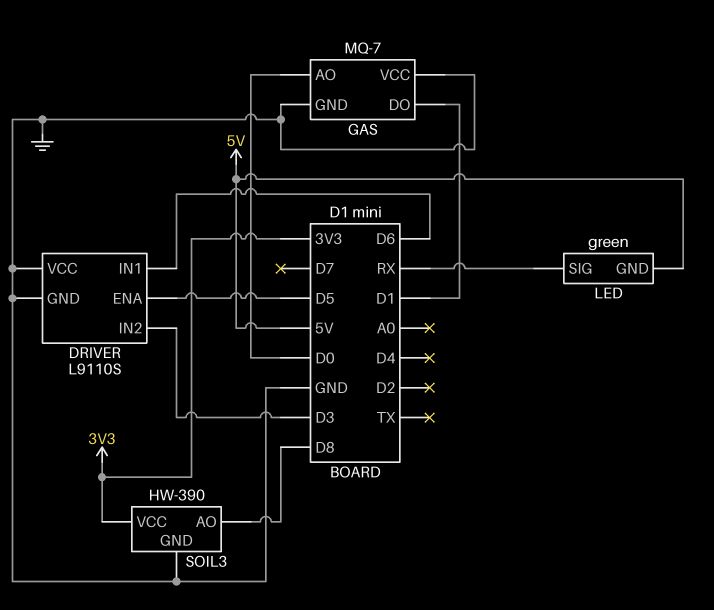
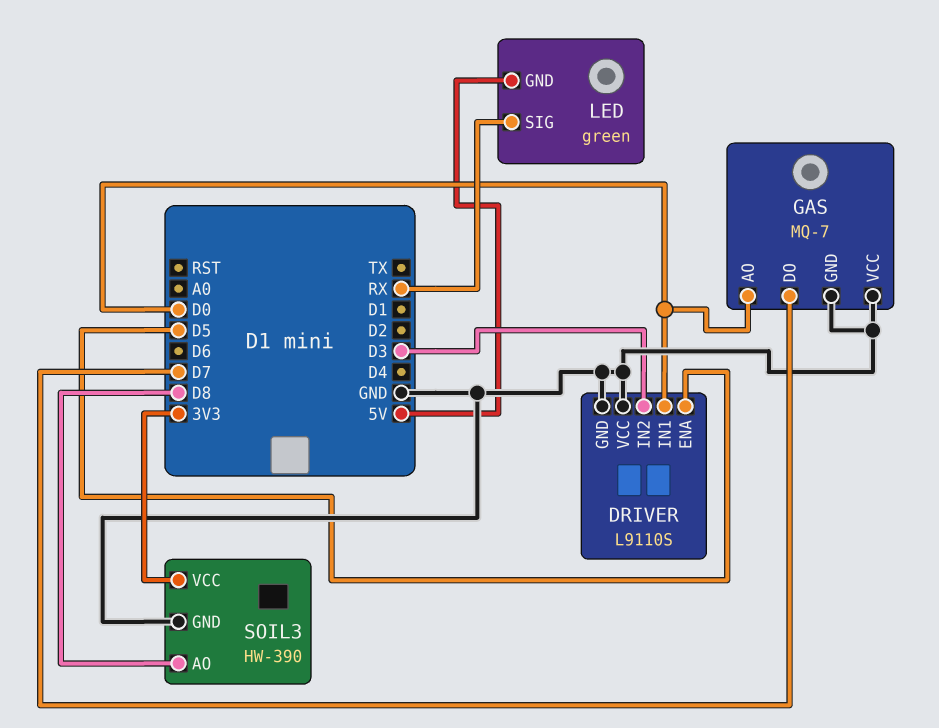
DRIVER pin IN1: D6 -> D0
GAS pin DO: D1 -> D7

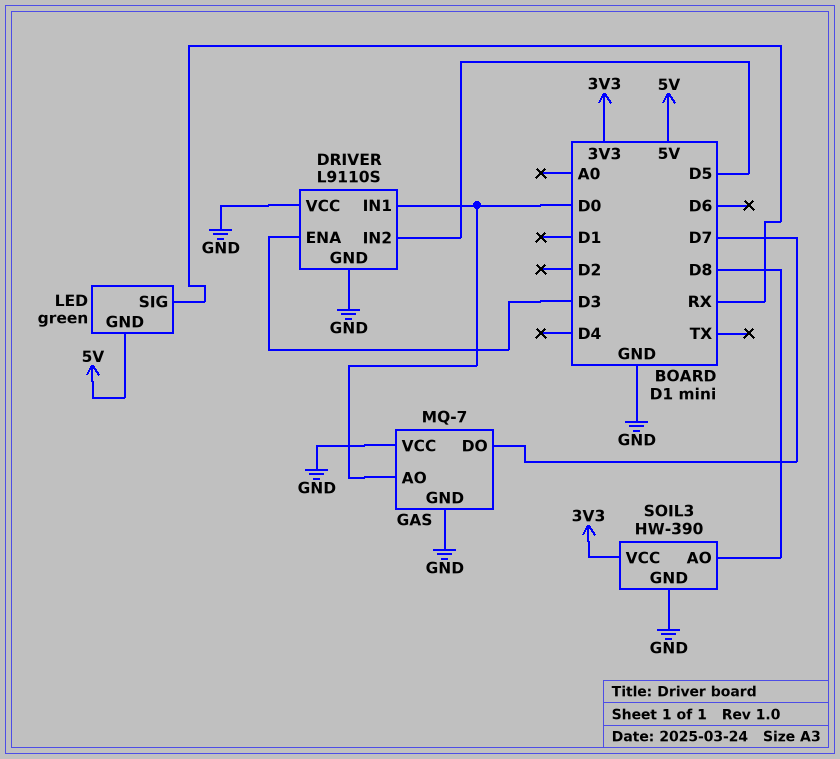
DRIVER pin ENA: D5 -> D3
DRIVER pin IN2: D3 -> D5

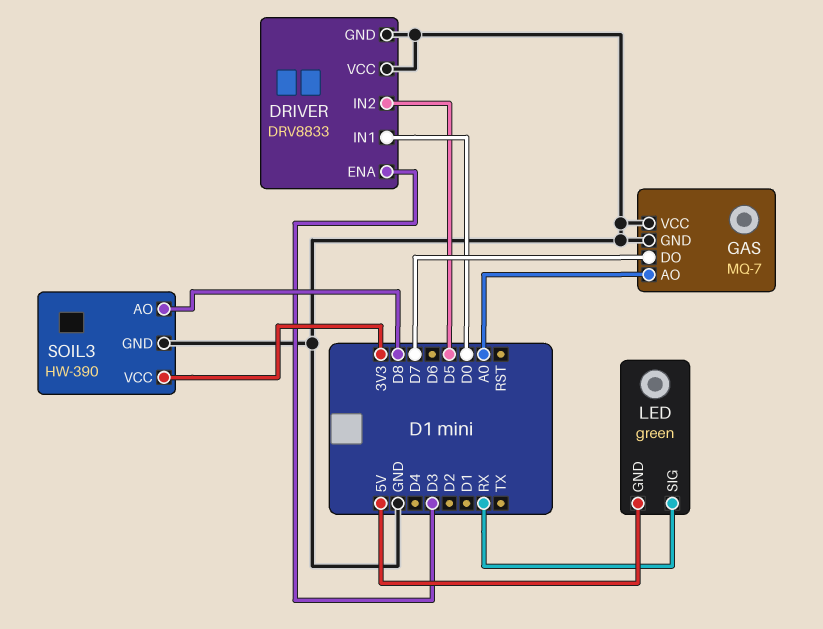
DRIVER: L9110S -> DRV8833
GAS pin AO: D0 -> A0

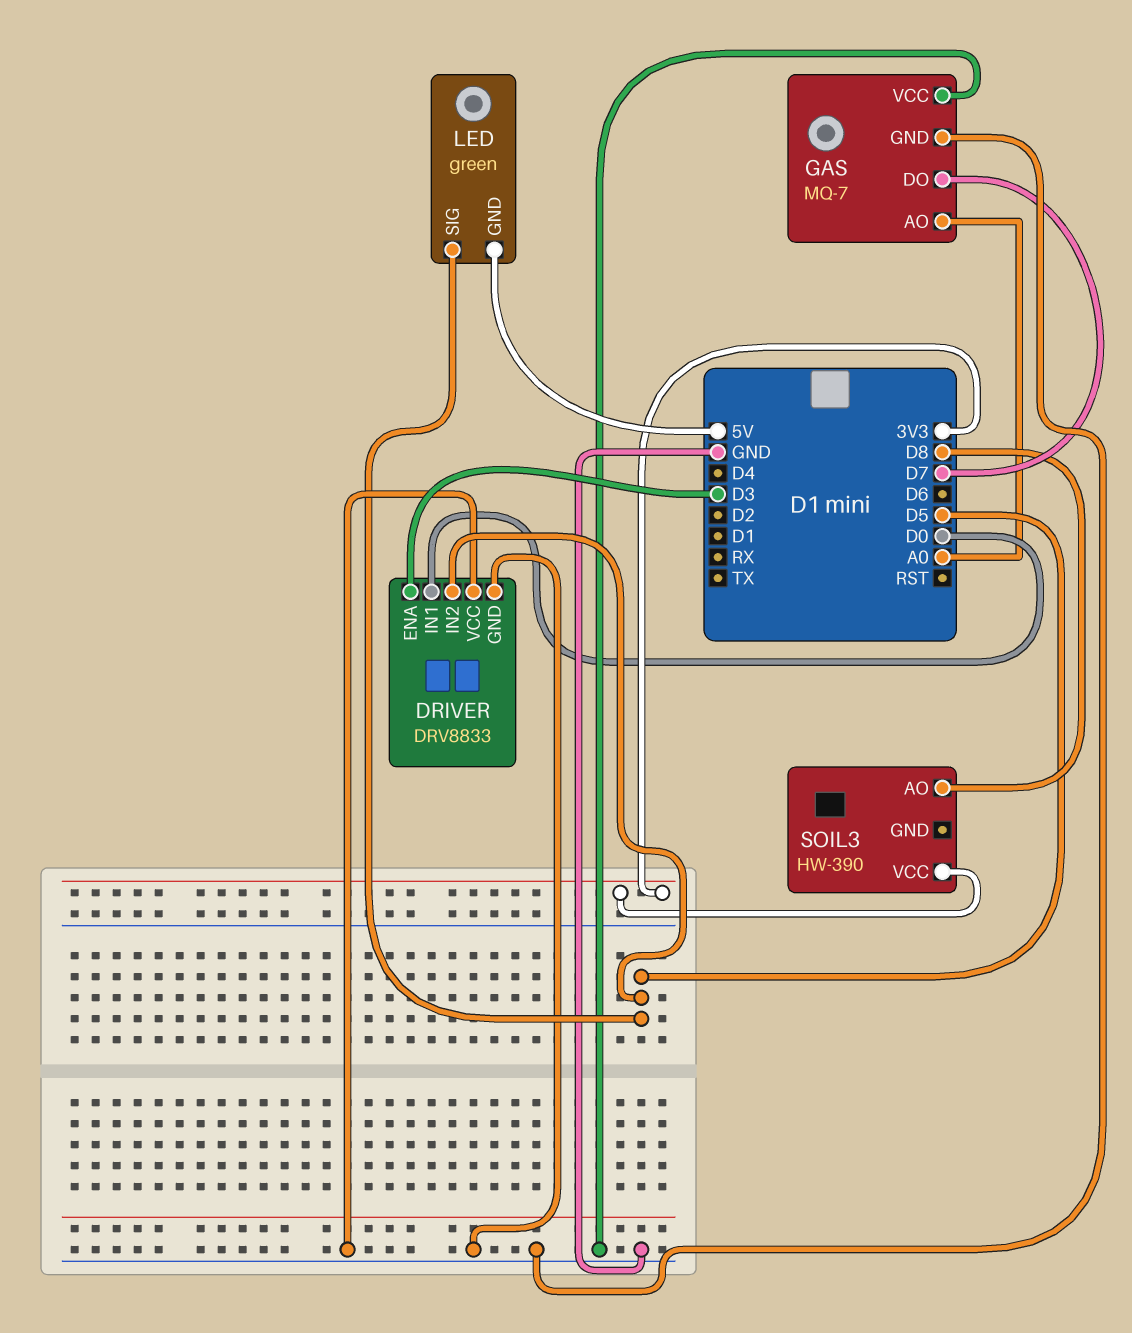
LED pin SIG: RX -> D5
SOIL3 pin GND: GND -> none

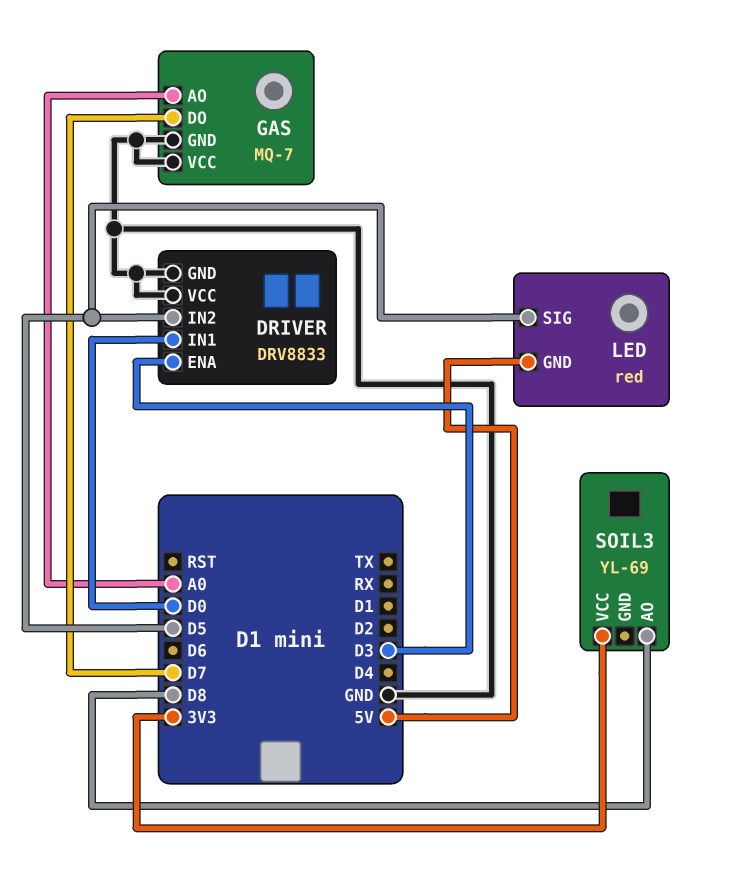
LED: green -> red
SOIL3: HW-390 -> YL-69

